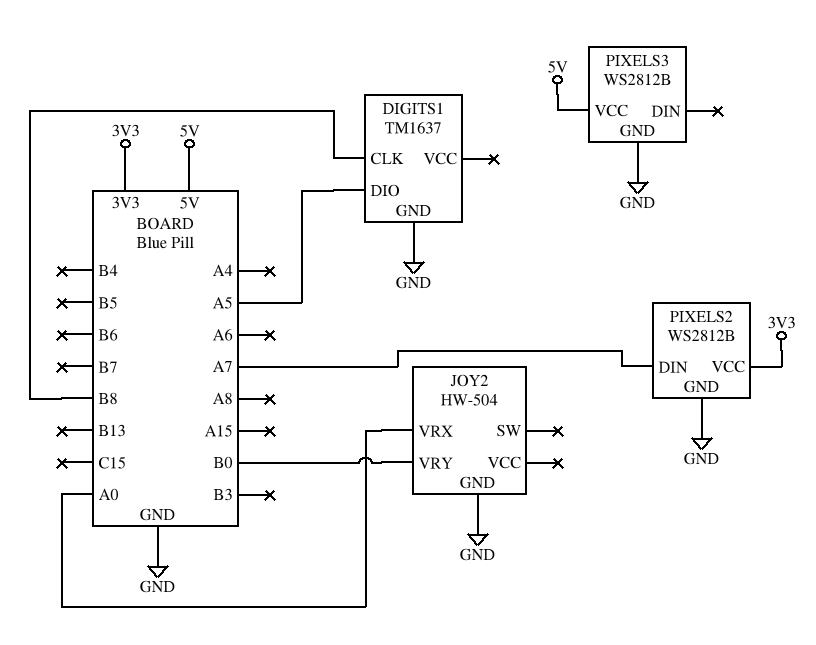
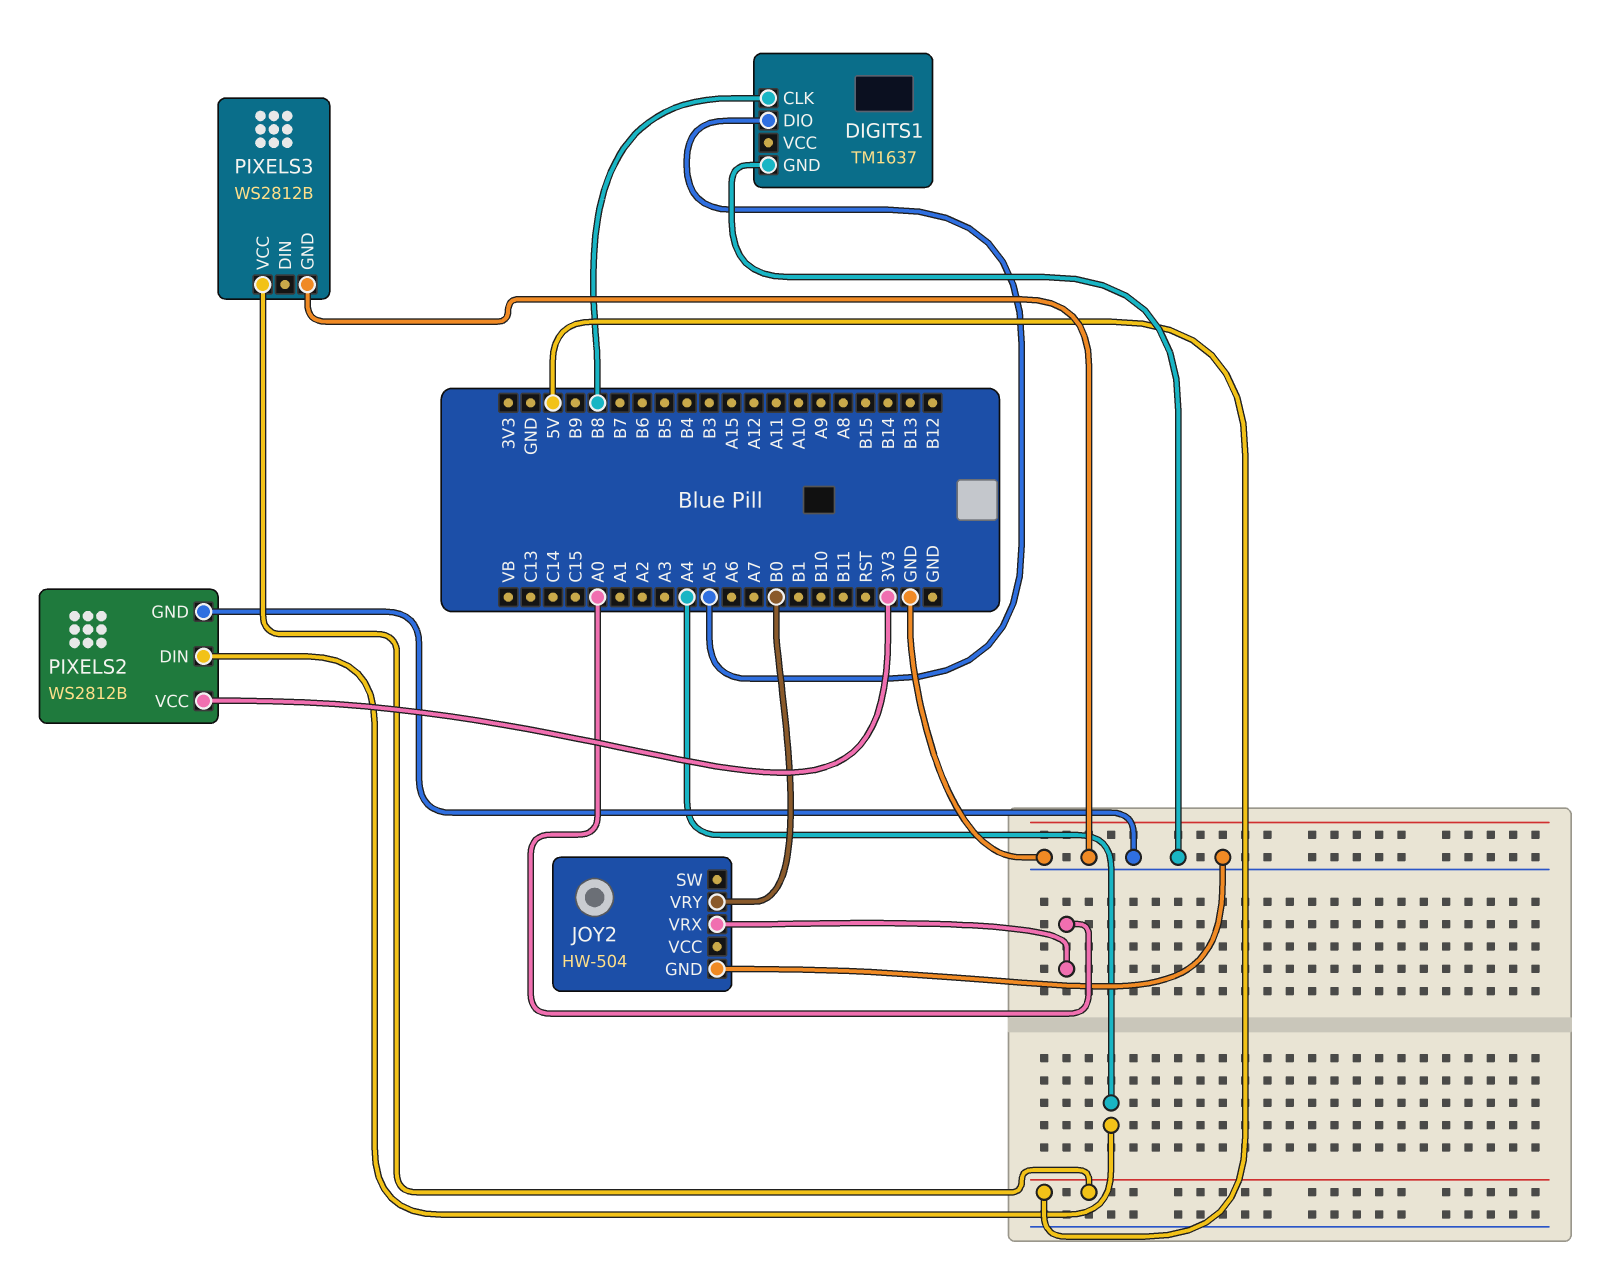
PIXELS2 pin DIN: A7 -> A4

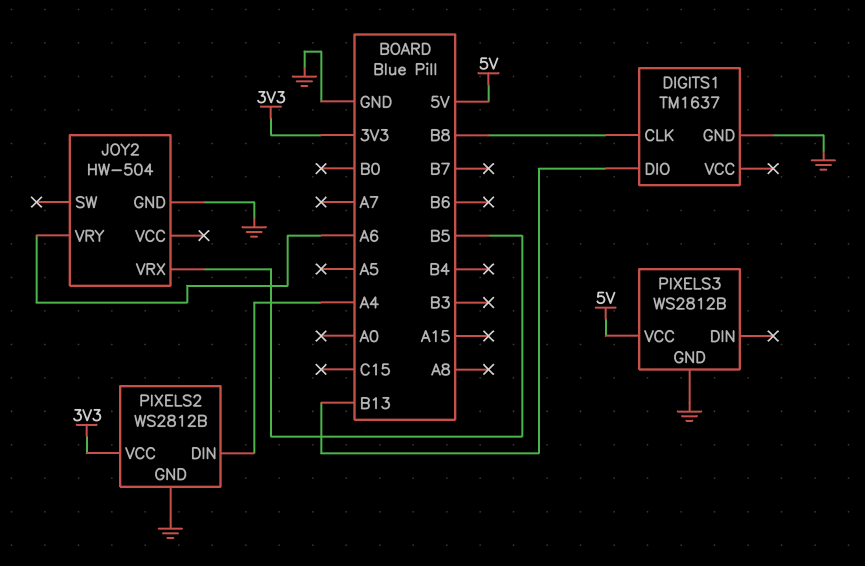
DIGITS1 pin DIO: A5 -> B13
JOY2 pin VRX: A0 -> B5
JOY2 pin VRY: B0 -> A6

